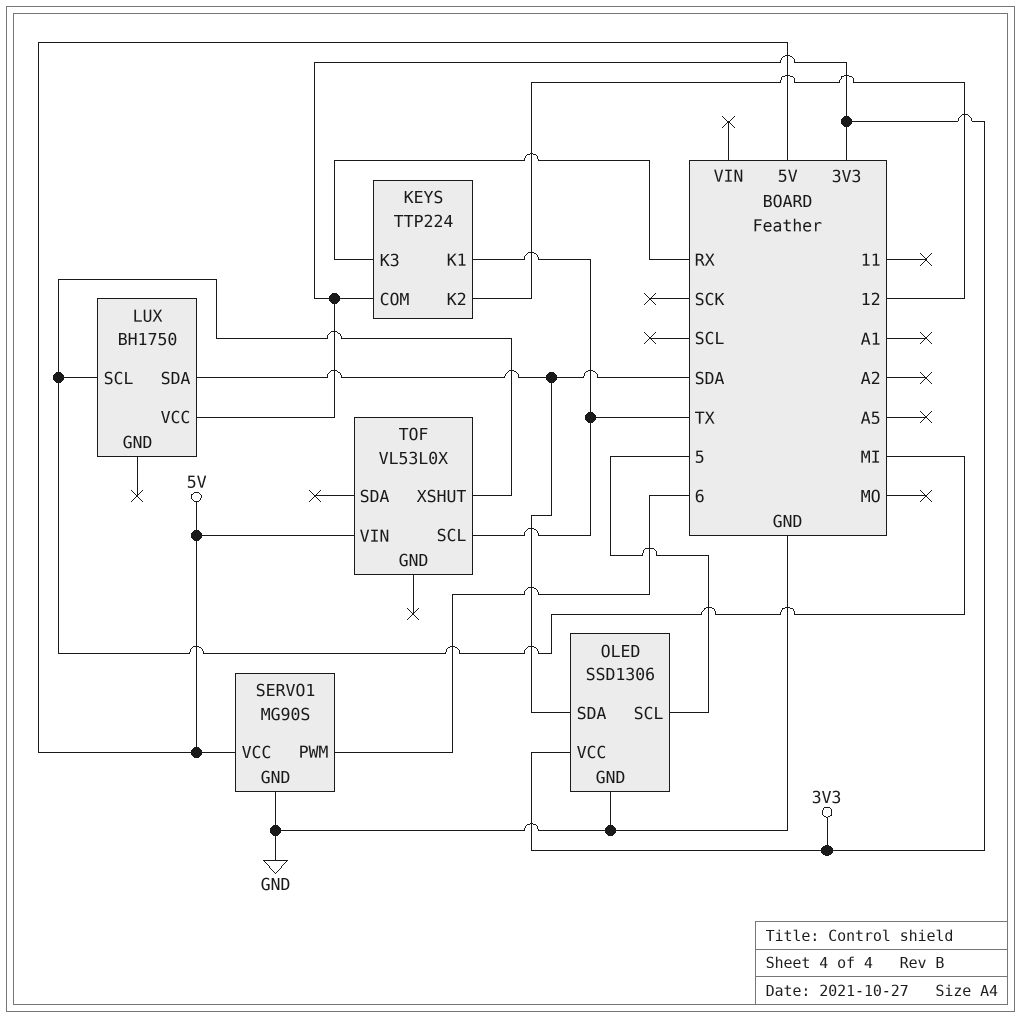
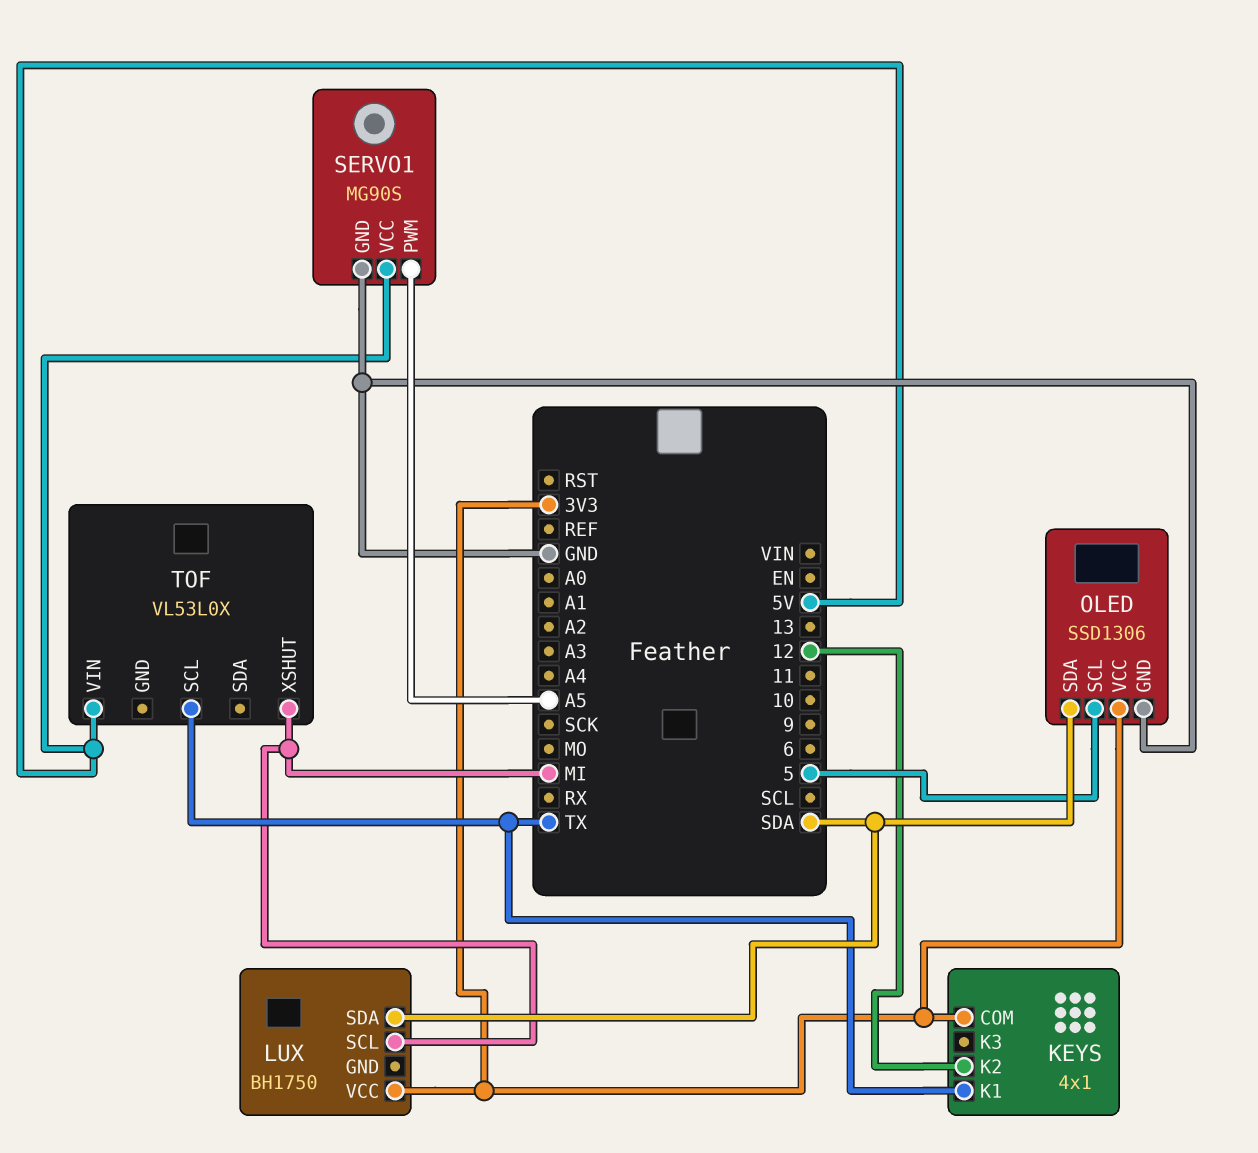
KEYS: TTP224 -> 4x1
KEYS pin K3: RX -> none
SERVO1 pin PWM: 6 -> A5

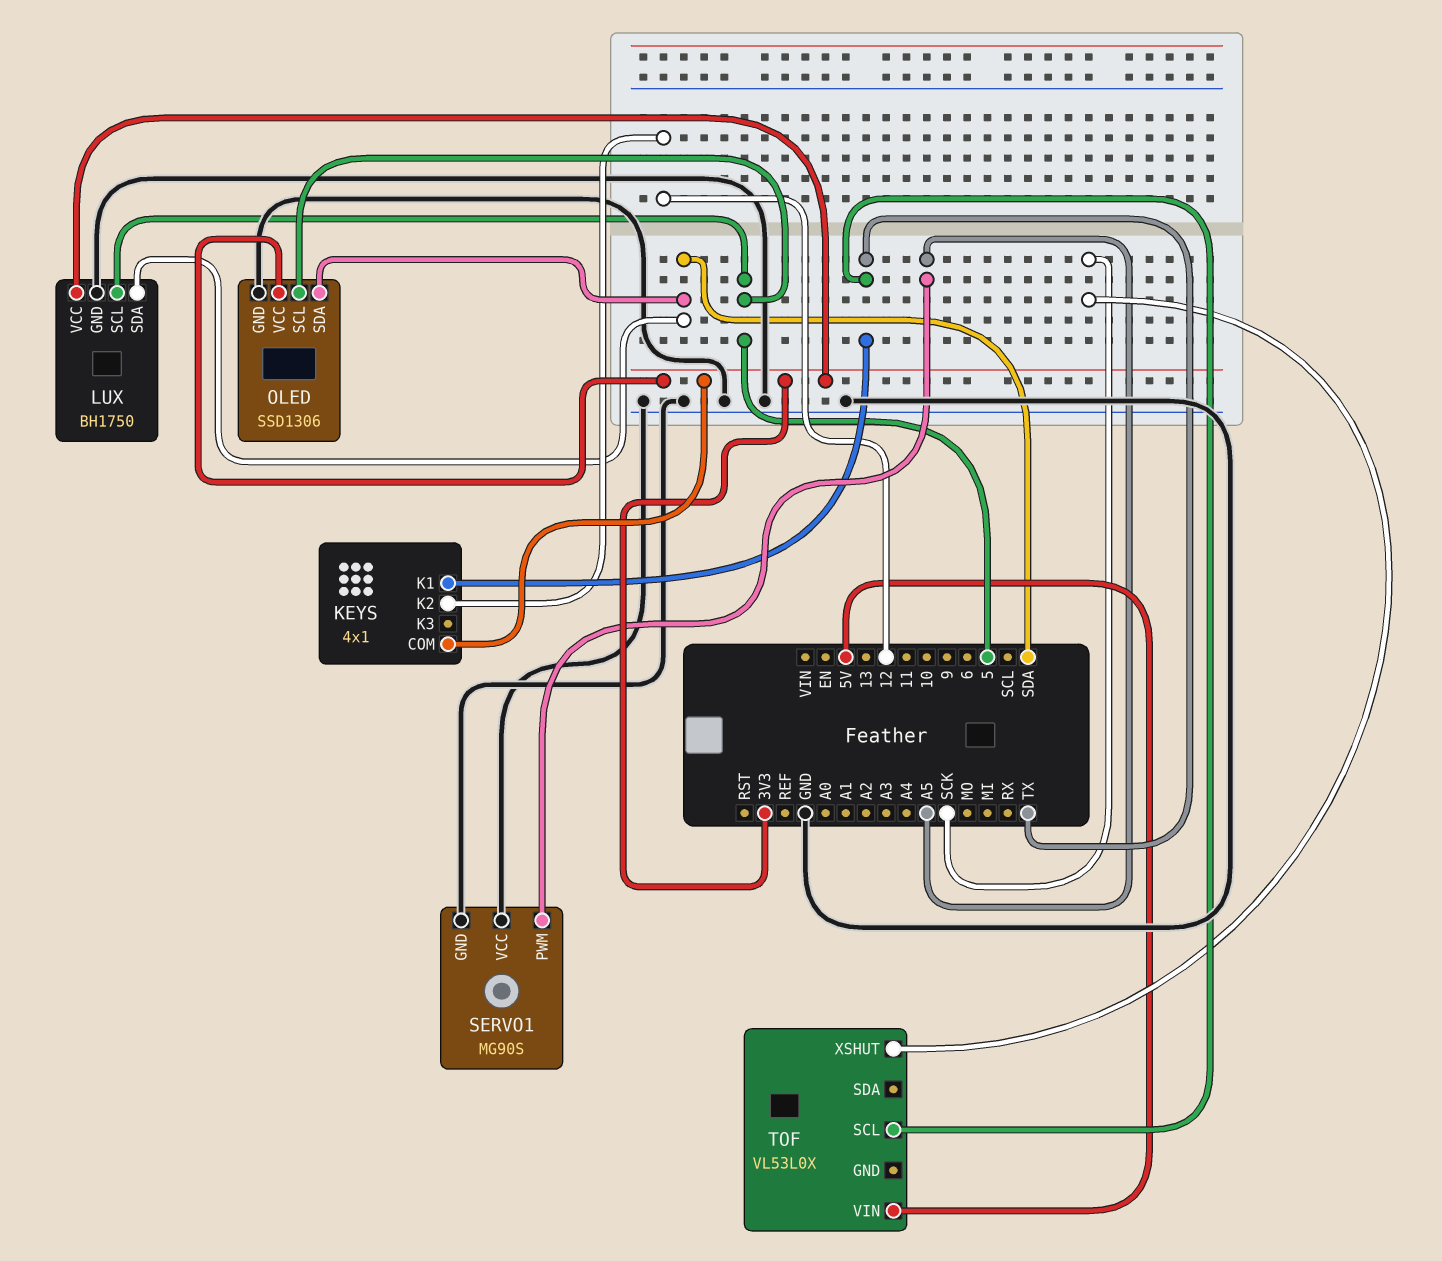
LUX pin GND: none -> GND
LUX pin SCL: MI -> 5
SERVO1 pin VCC: 5V -> GND
TOF pin XSHUT: MI -> SCK

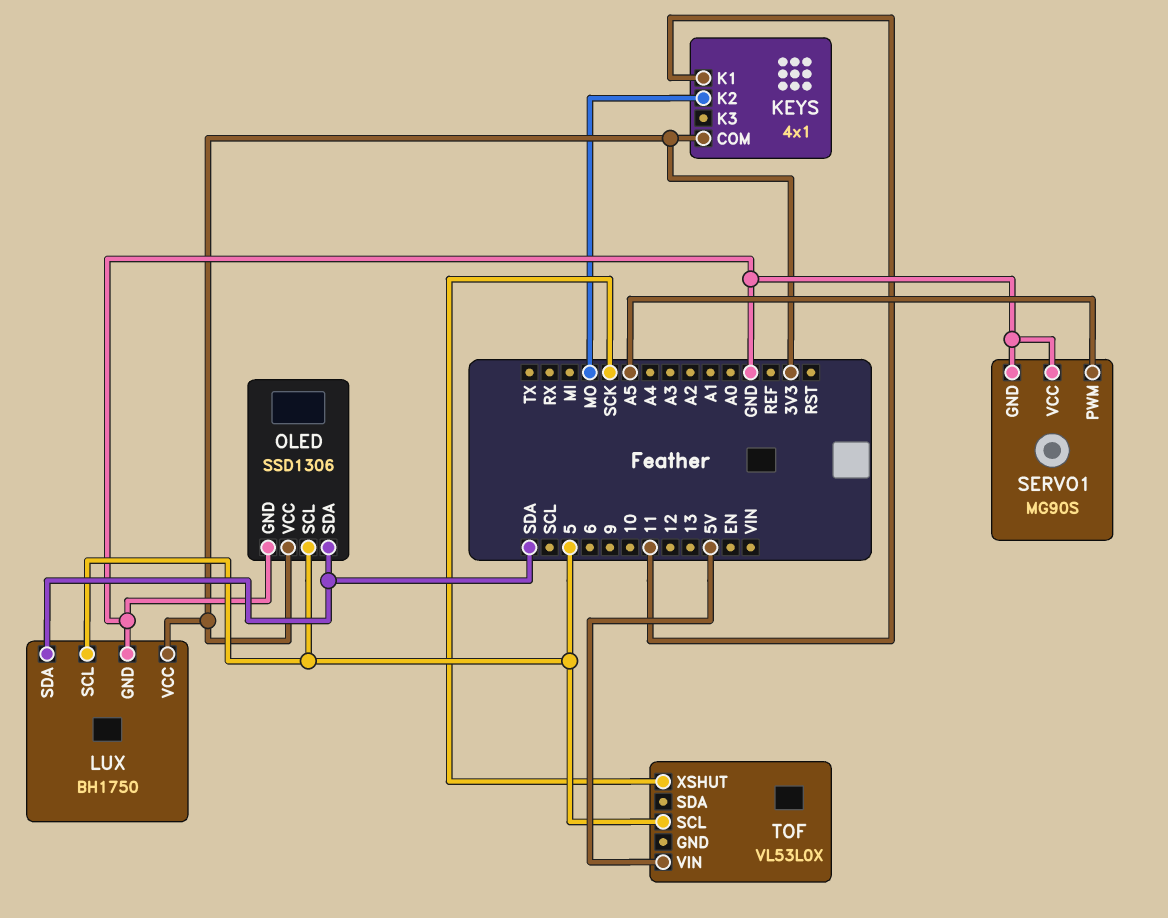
KEYS pin K1: TX -> 11
KEYS pin K2: 12 -> MO
TOF pin SCL: TX -> 5

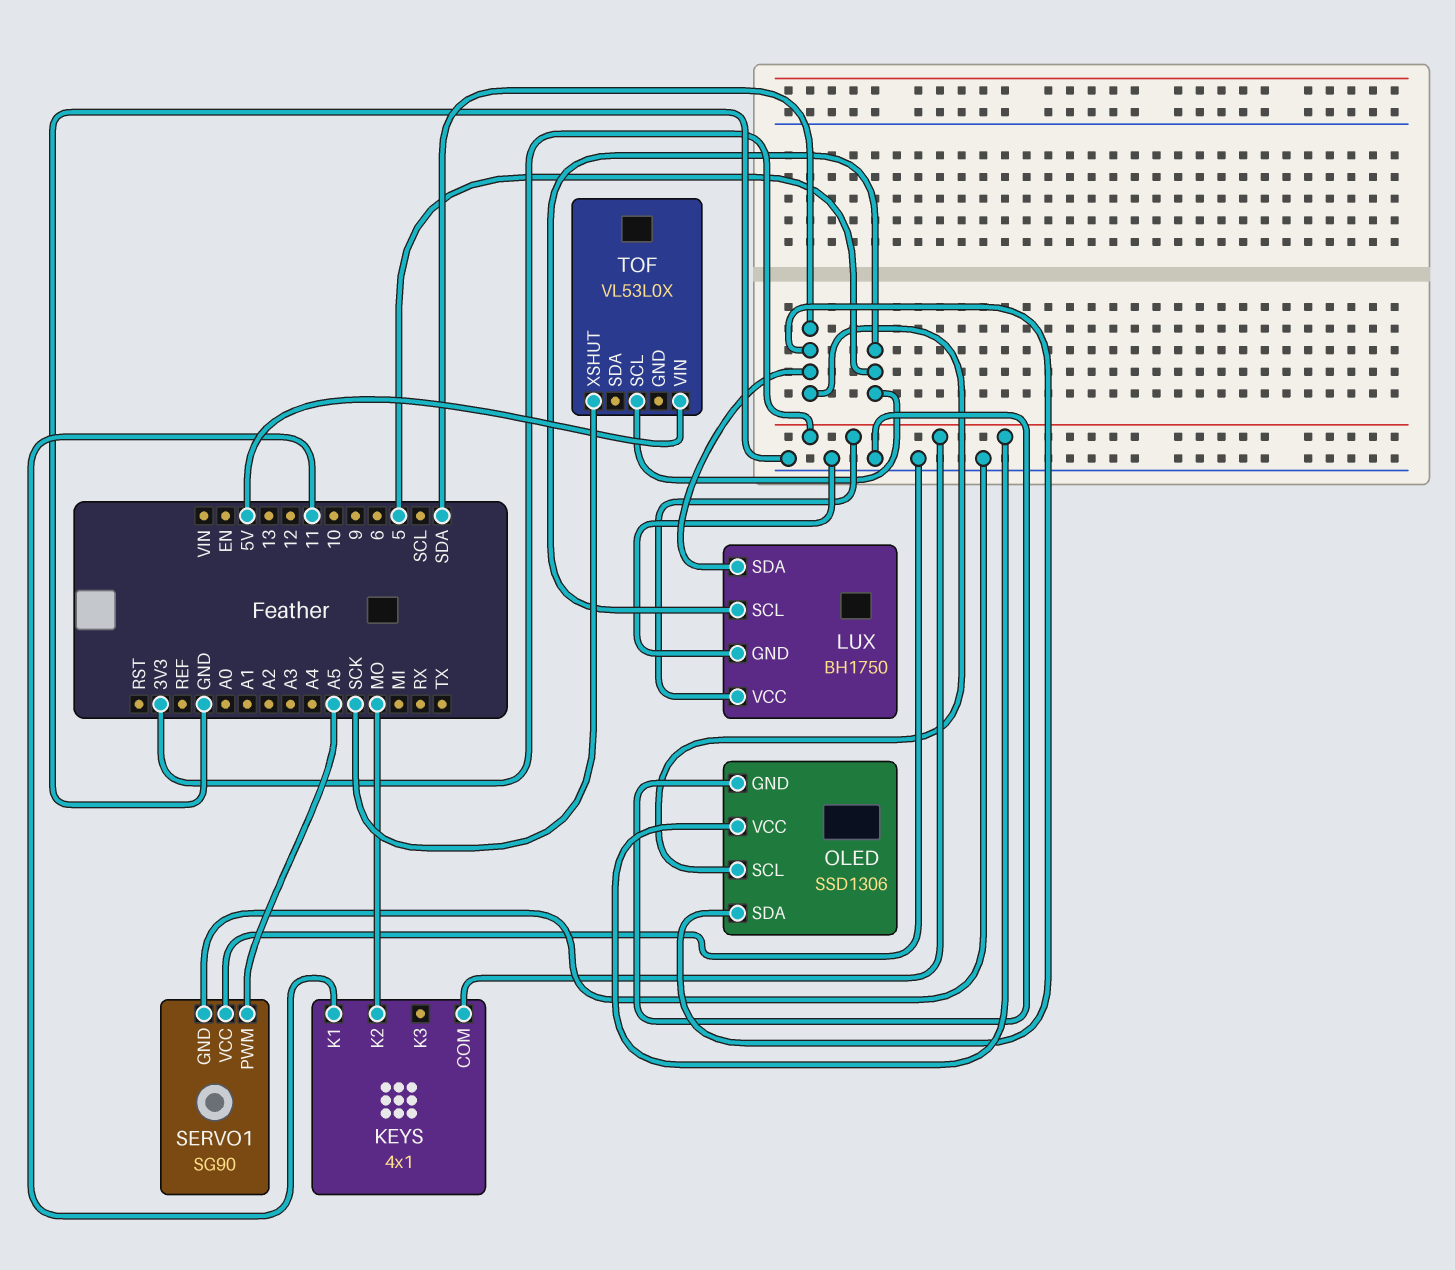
OLED pin SCL: 5 -> SDA
SERVO1: MG90S -> SG90

